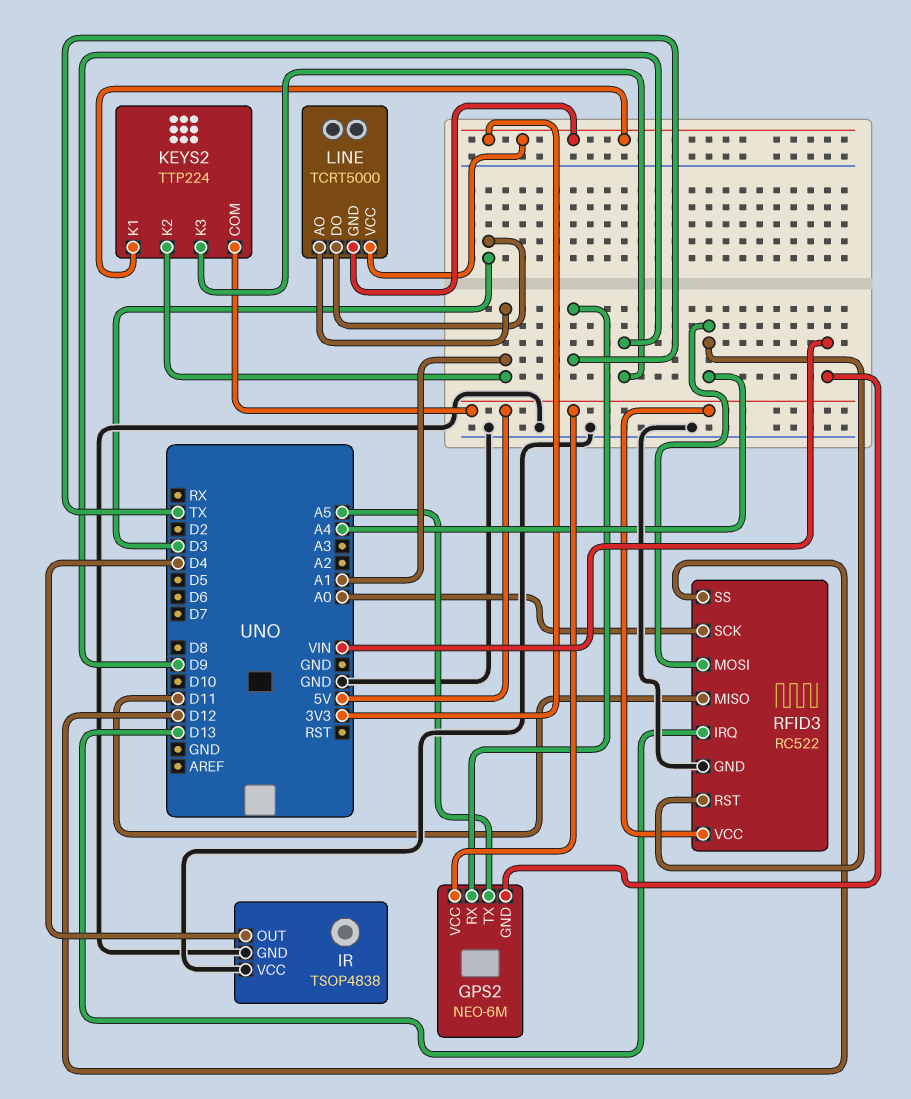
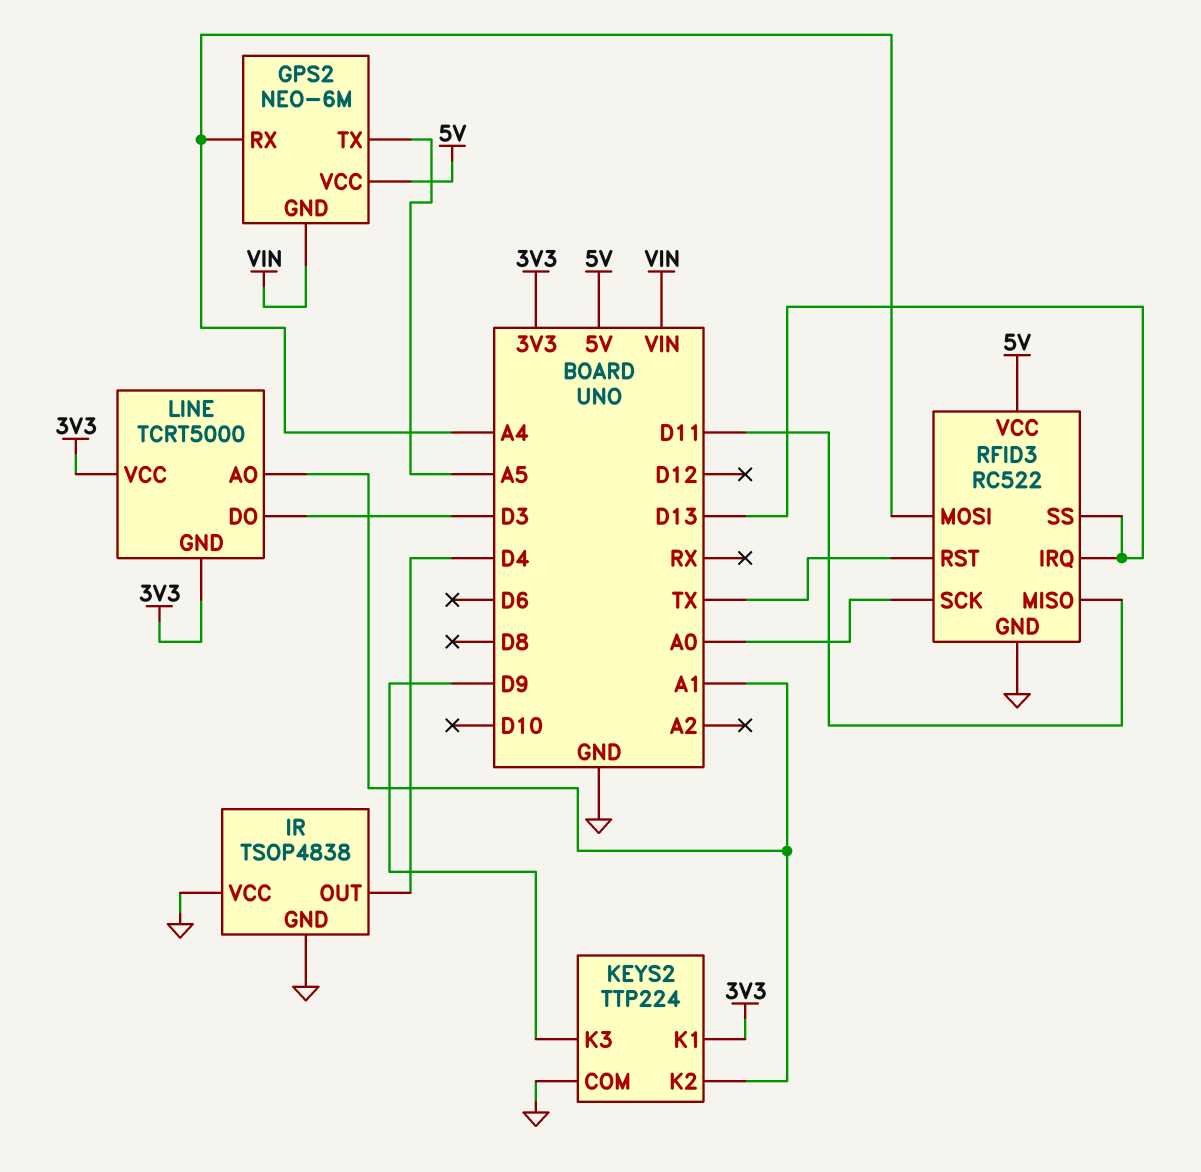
GPS2 pin RX: TX -> A4
KEYS2 pin COM: 5V -> GND
RFID3 pin RST: A4 -> TX
RFID3 pin SS: D12 -> D13

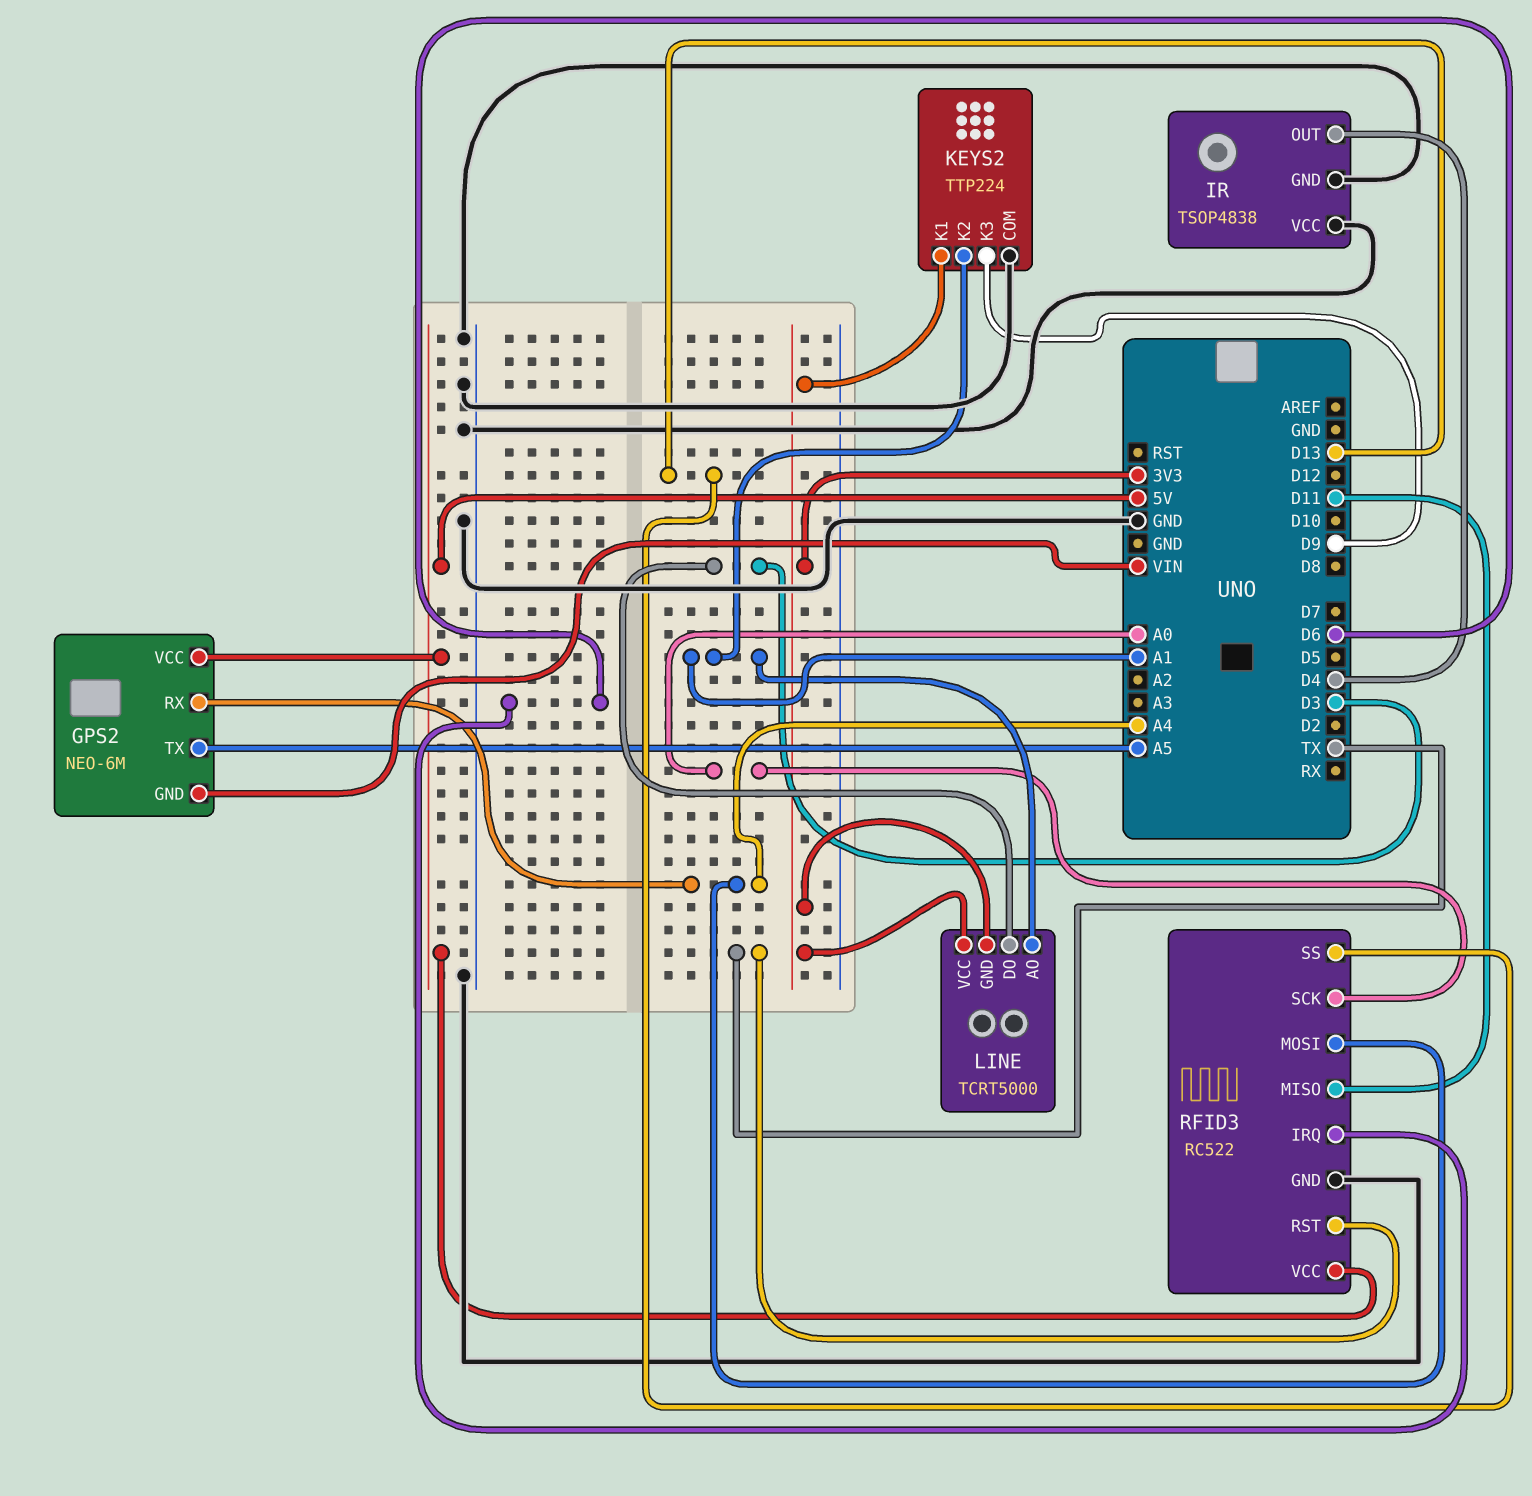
RFID3 pin IRQ: D13 -> D6

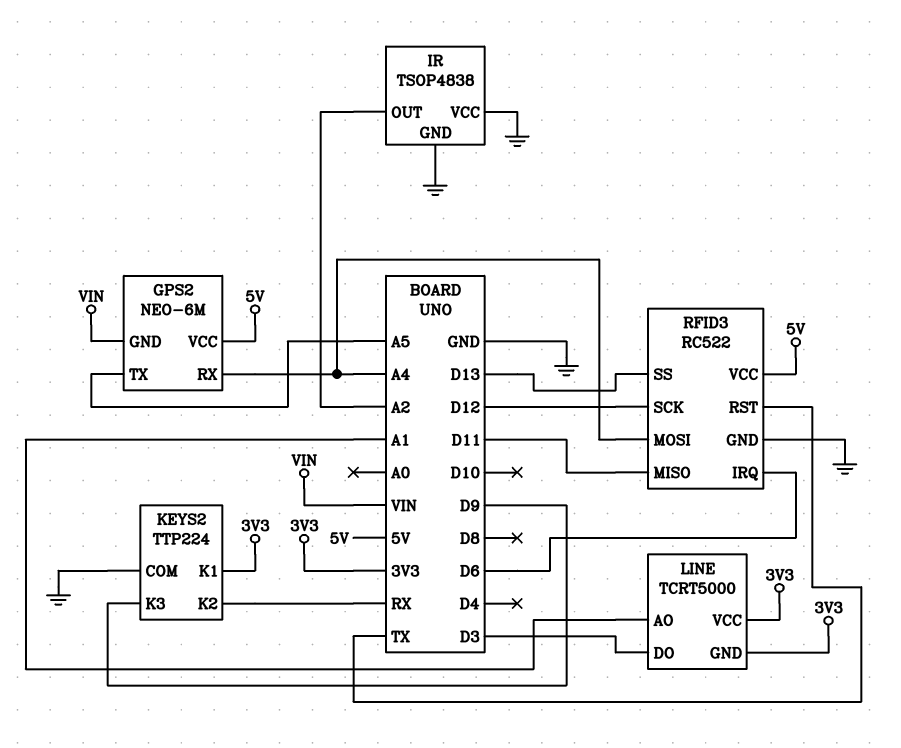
IR pin OUT: D4 -> A2
KEYS2 pin K2: A1 -> RX
RFID3 pin SCK: A0 -> D12

